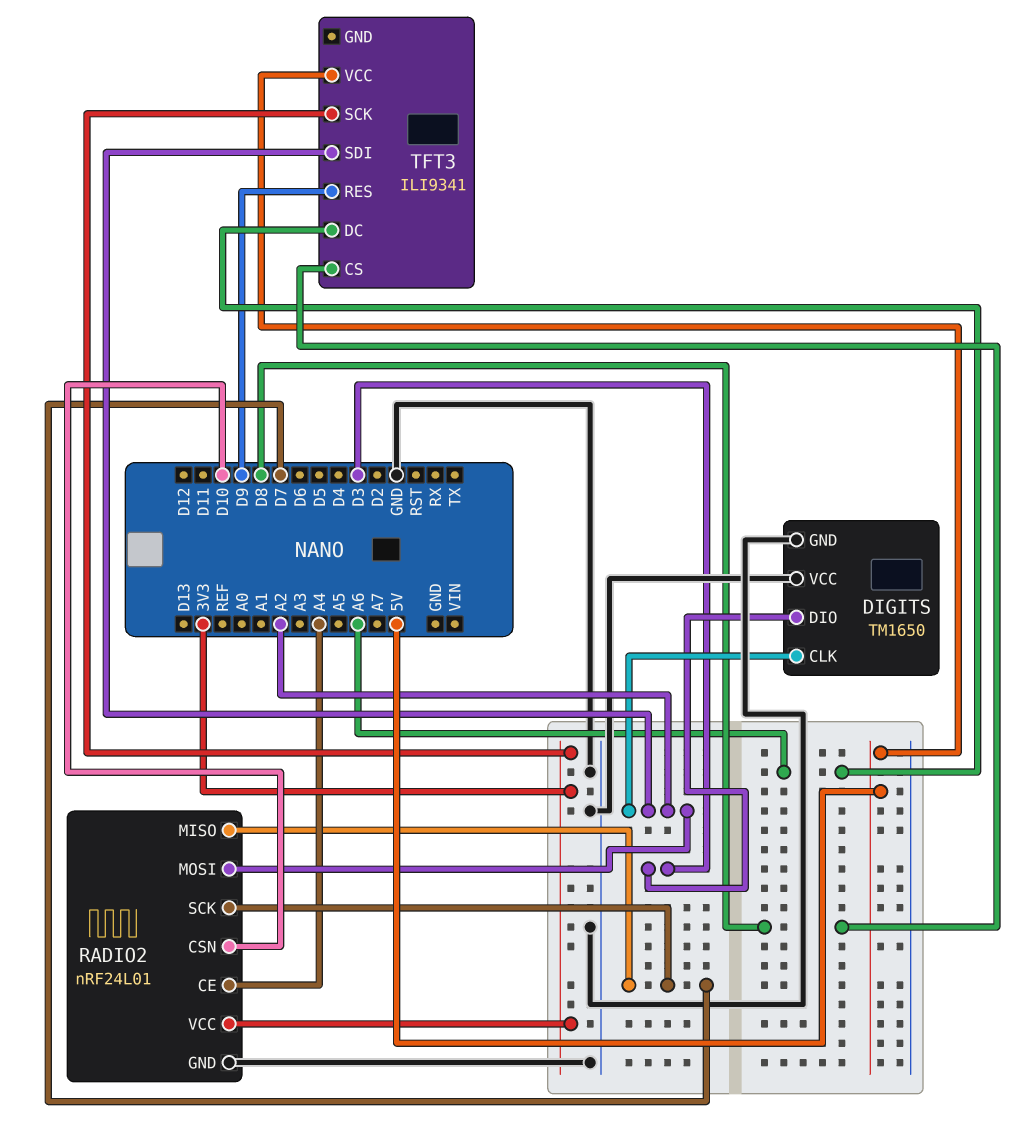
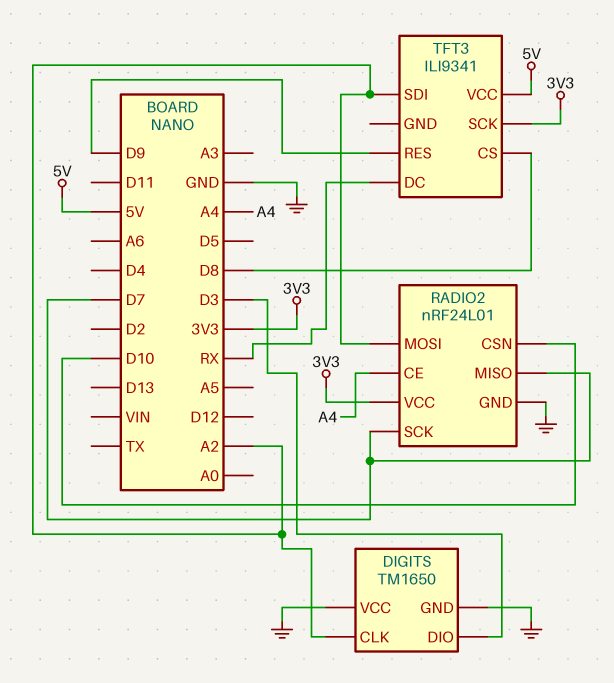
TFT3 pin DC: A6 -> RX

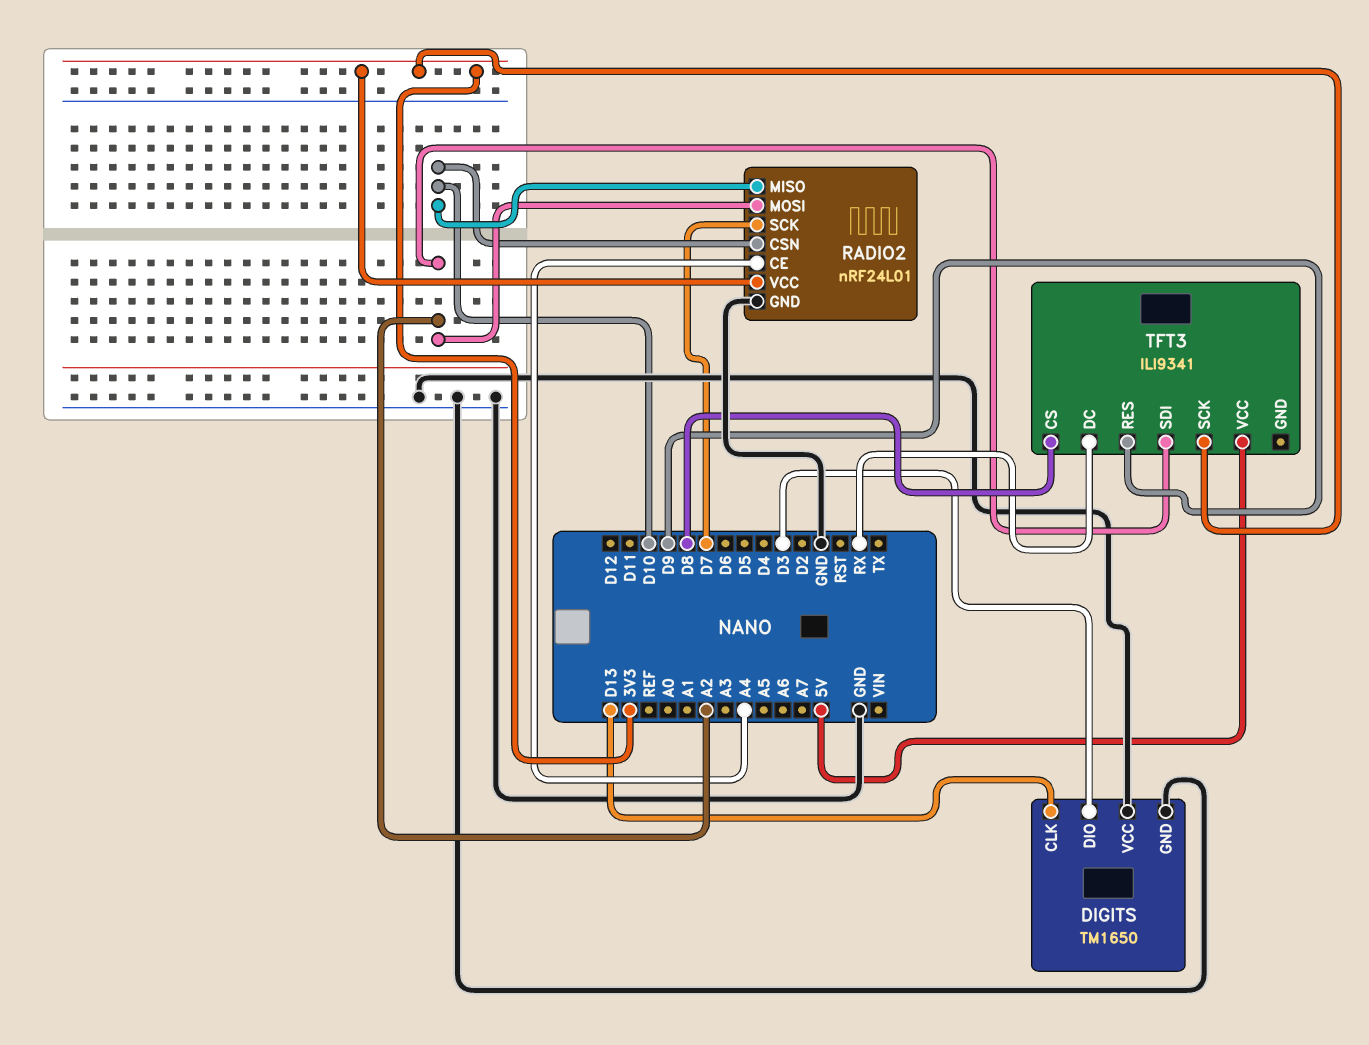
DIGITS pin CLK: A2 -> D13
RADIO2 pin MISO: D7 -> D10

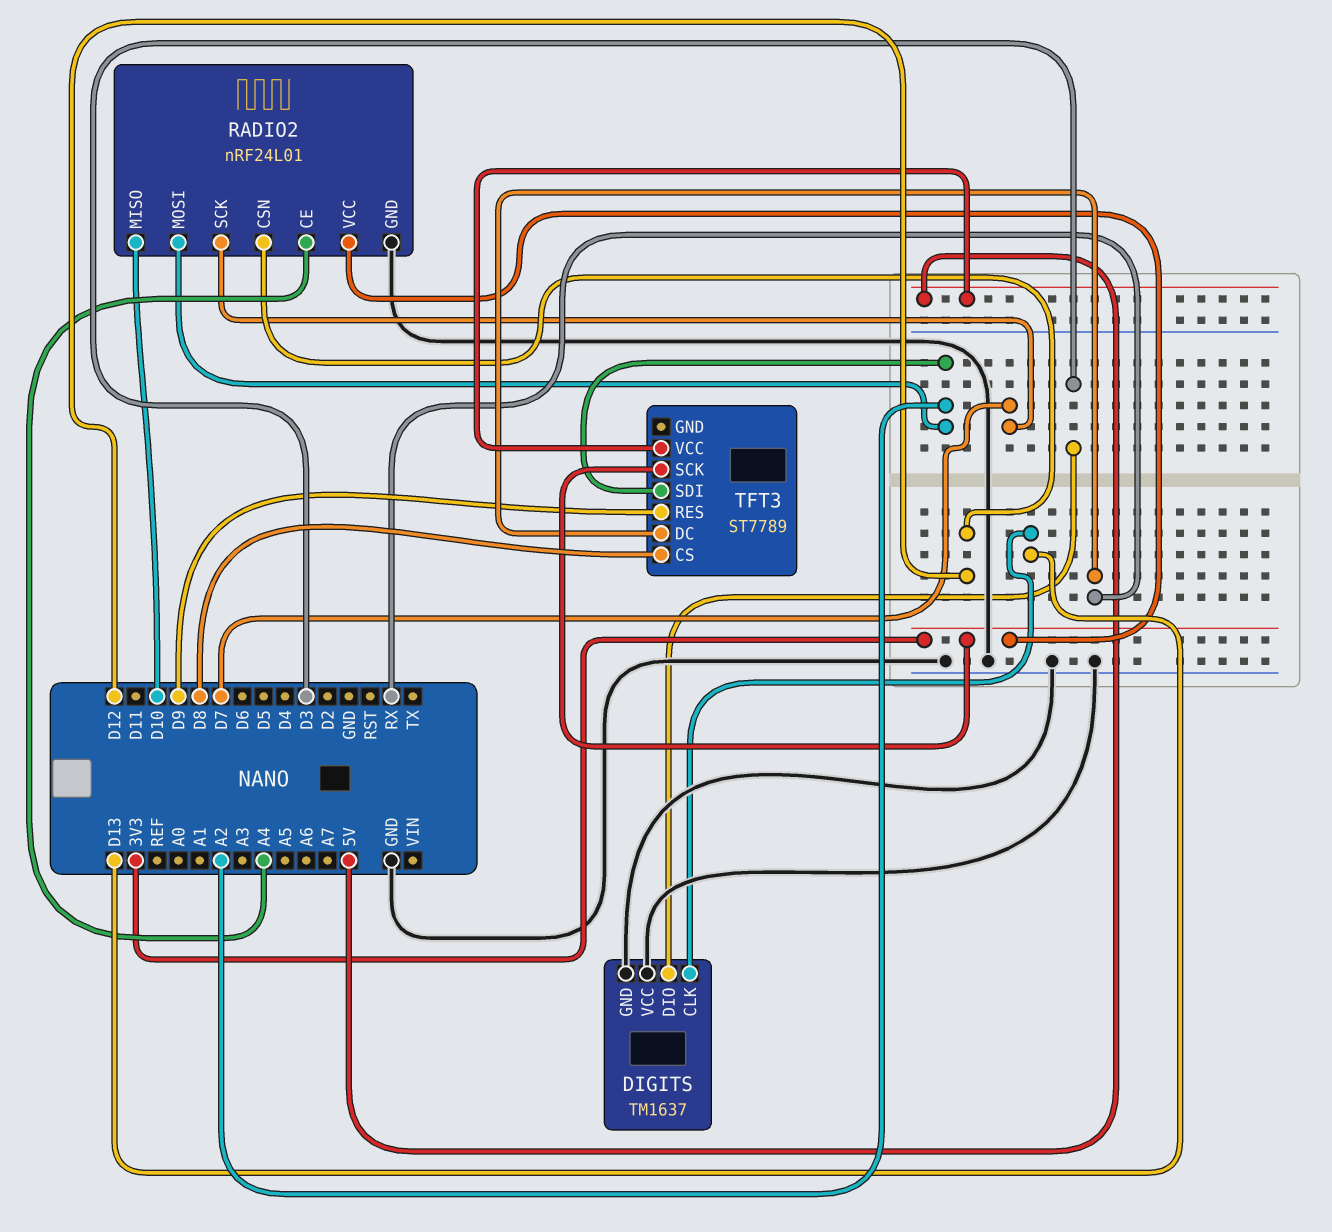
DIGITS: TM1650 -> TM1637
RADIO2 pin CSN: D10 -> D12
TFT3: ILI9341 -> ST7789

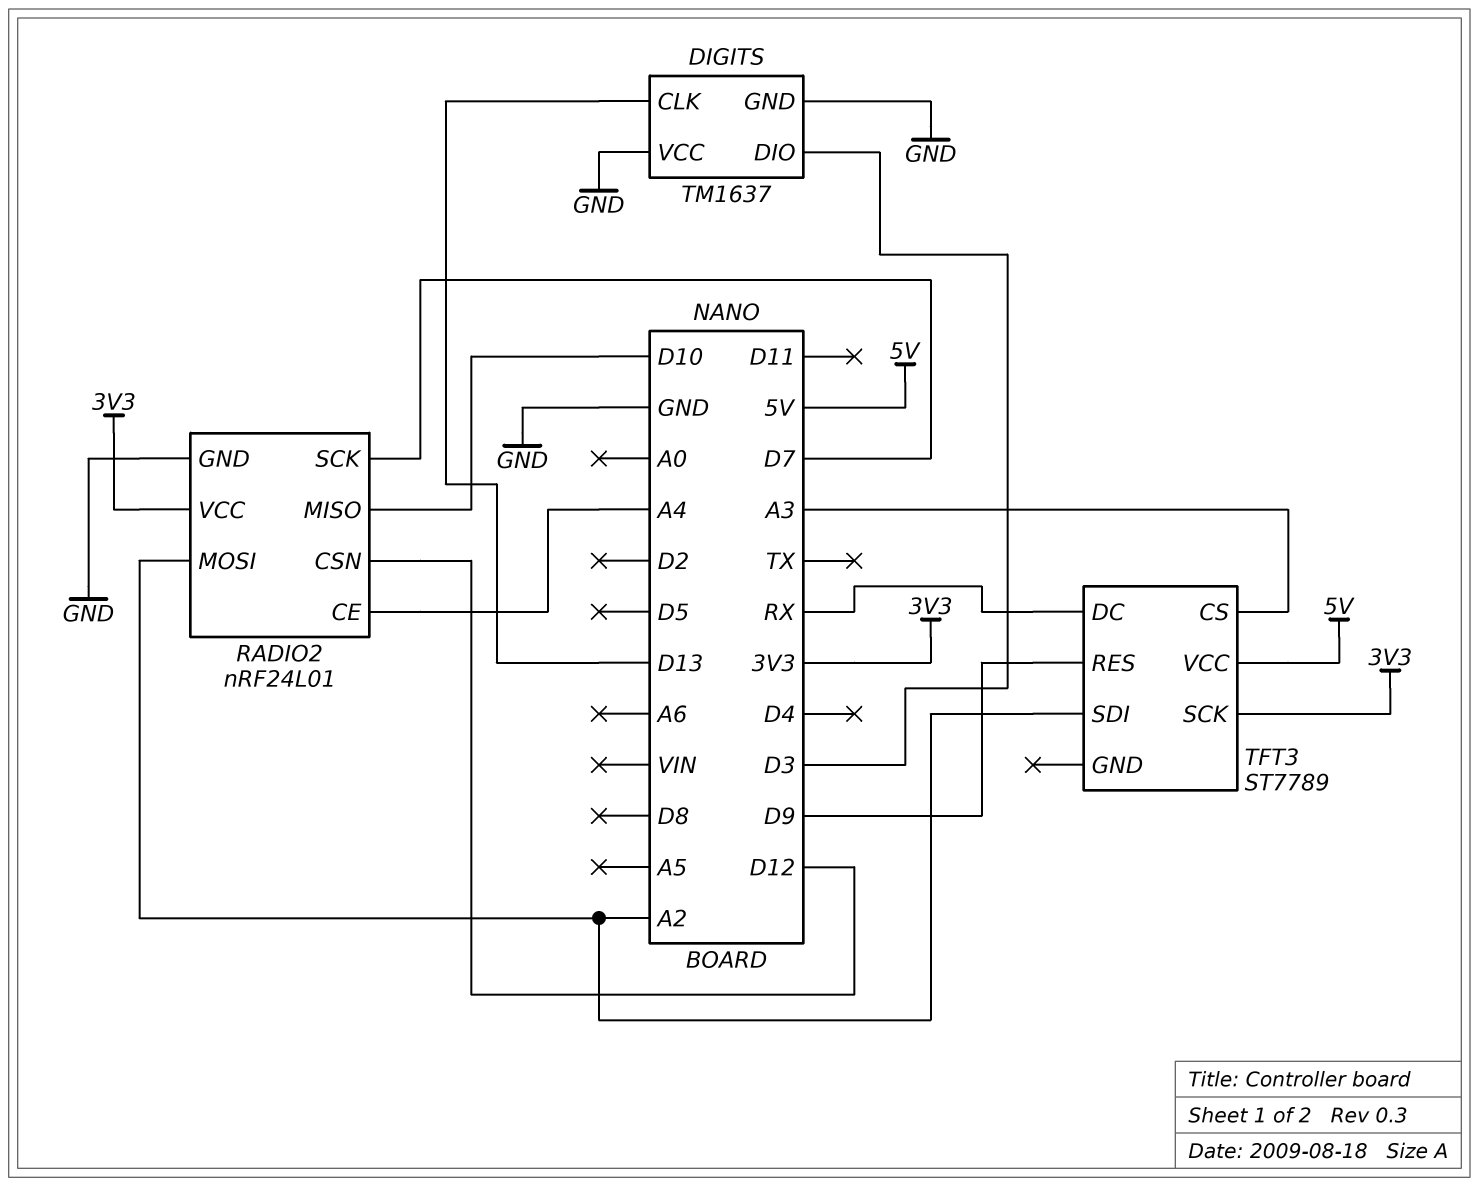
TFT3 pin CS: D8 -> A3

